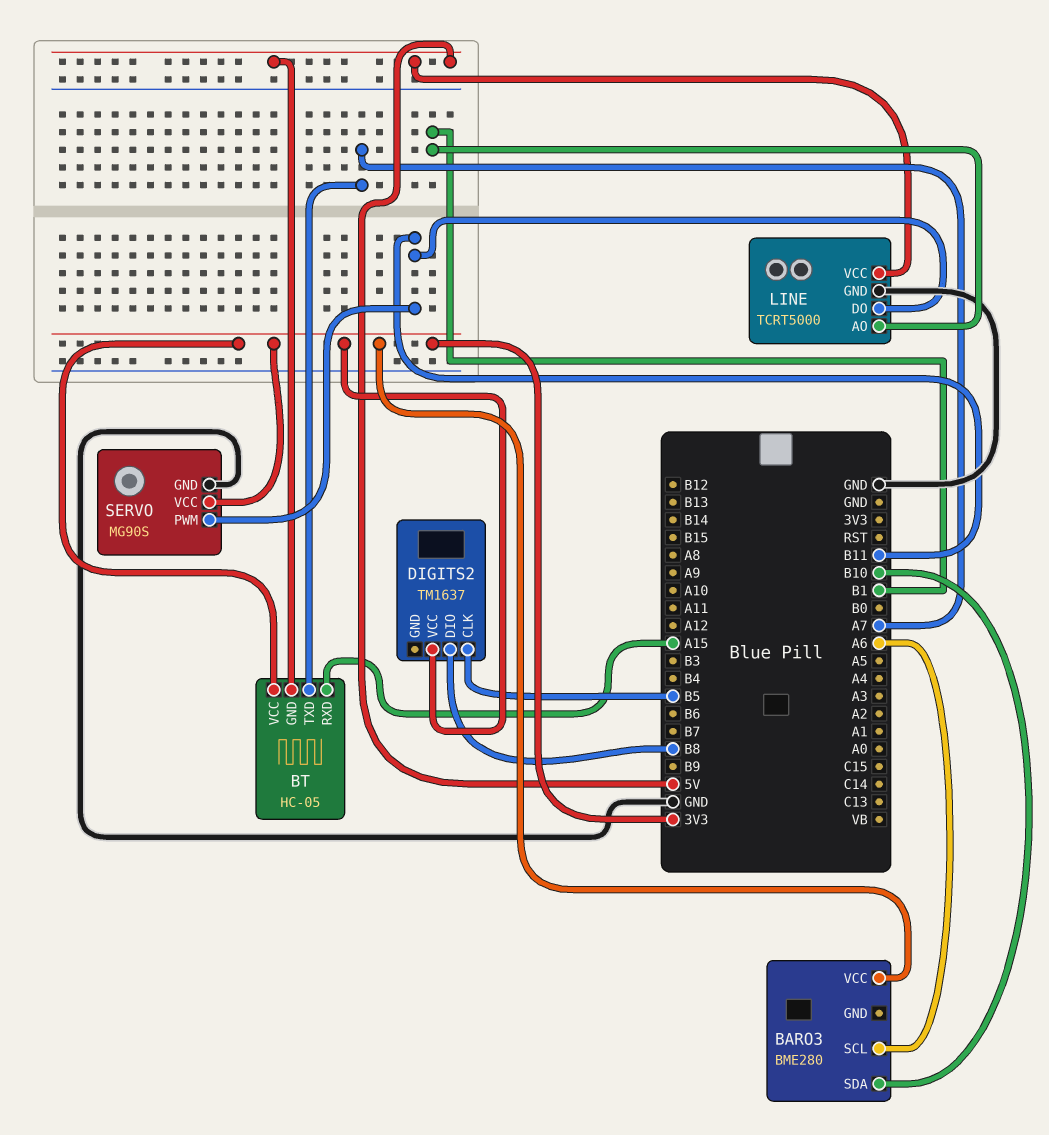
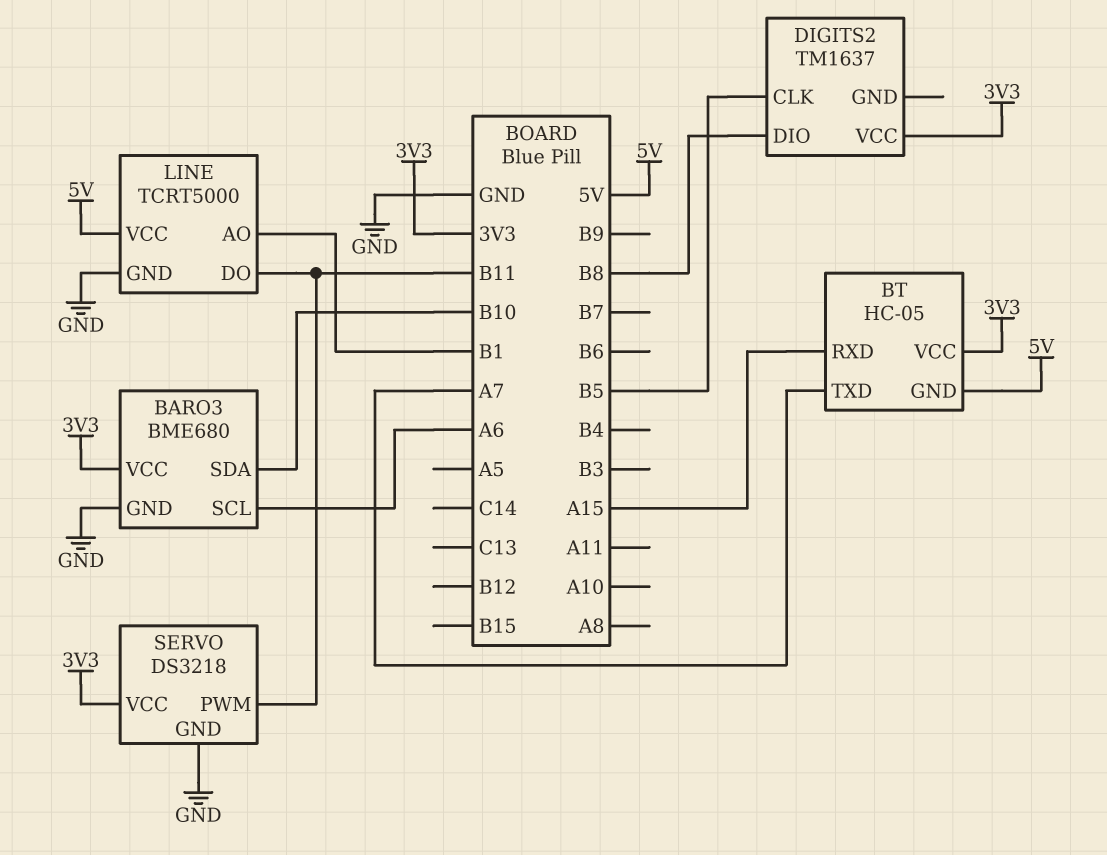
BARO3: BME280 -> BME680
BARO3 pin GND: none -> GND
SERVO: MG90S -> DS3218

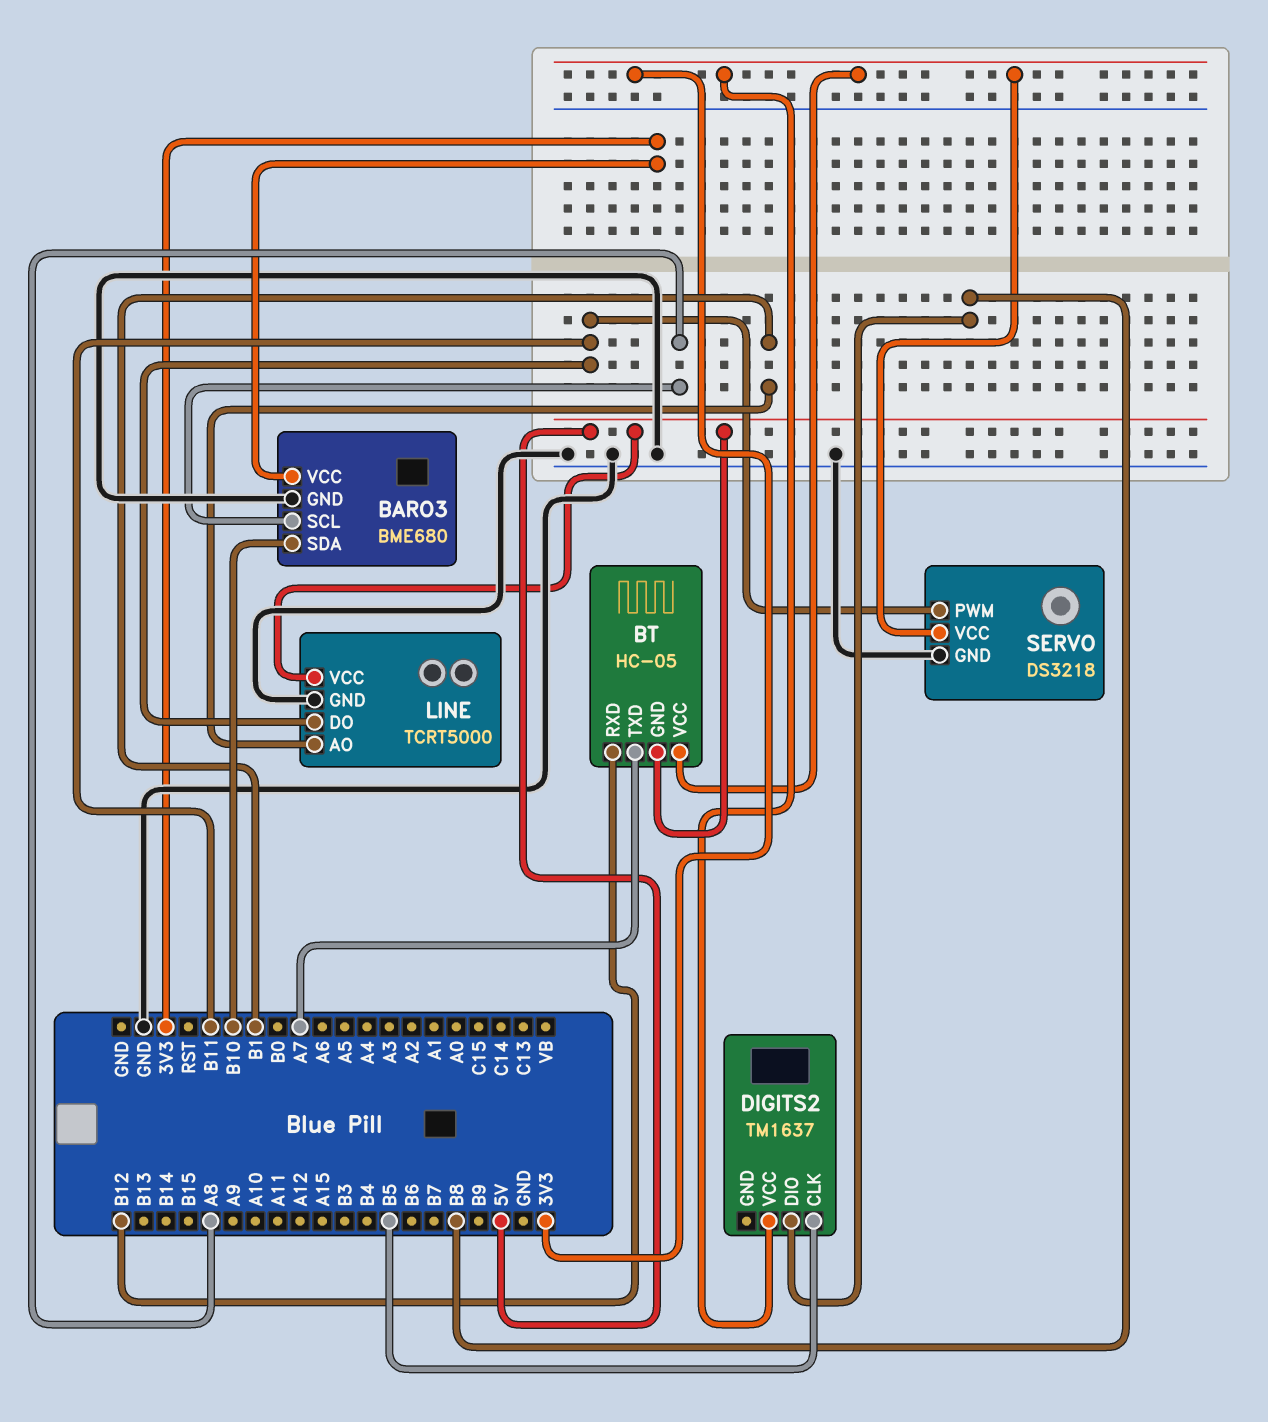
BARO3 pin SCL: A6 -> A8
BT pin RXD: A15 -> B12

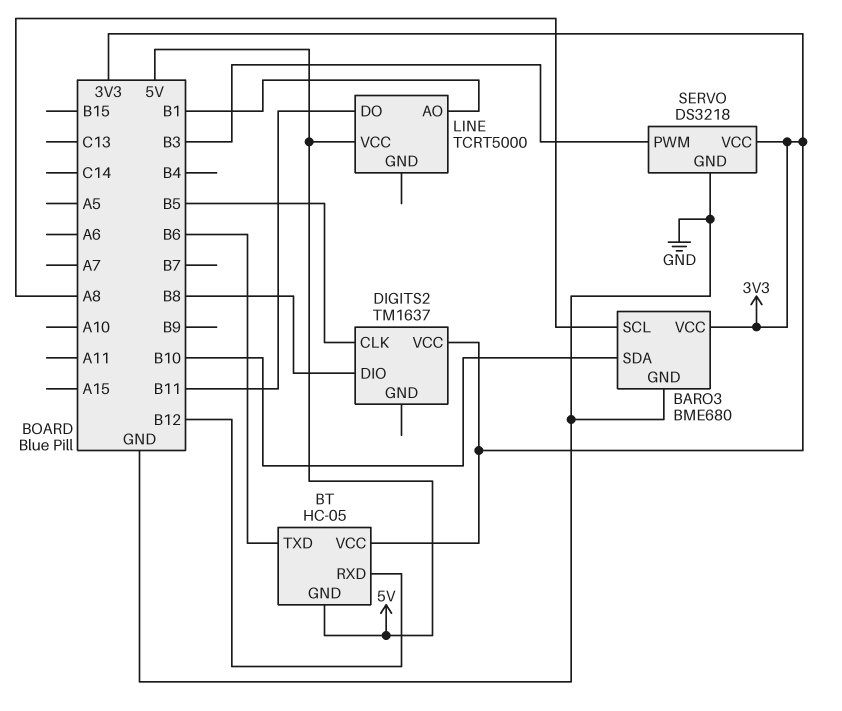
BT pin TXD: A7 -> B6
LINE pin GND: GND -> none
SERVO pin PWM: B11 -> B3

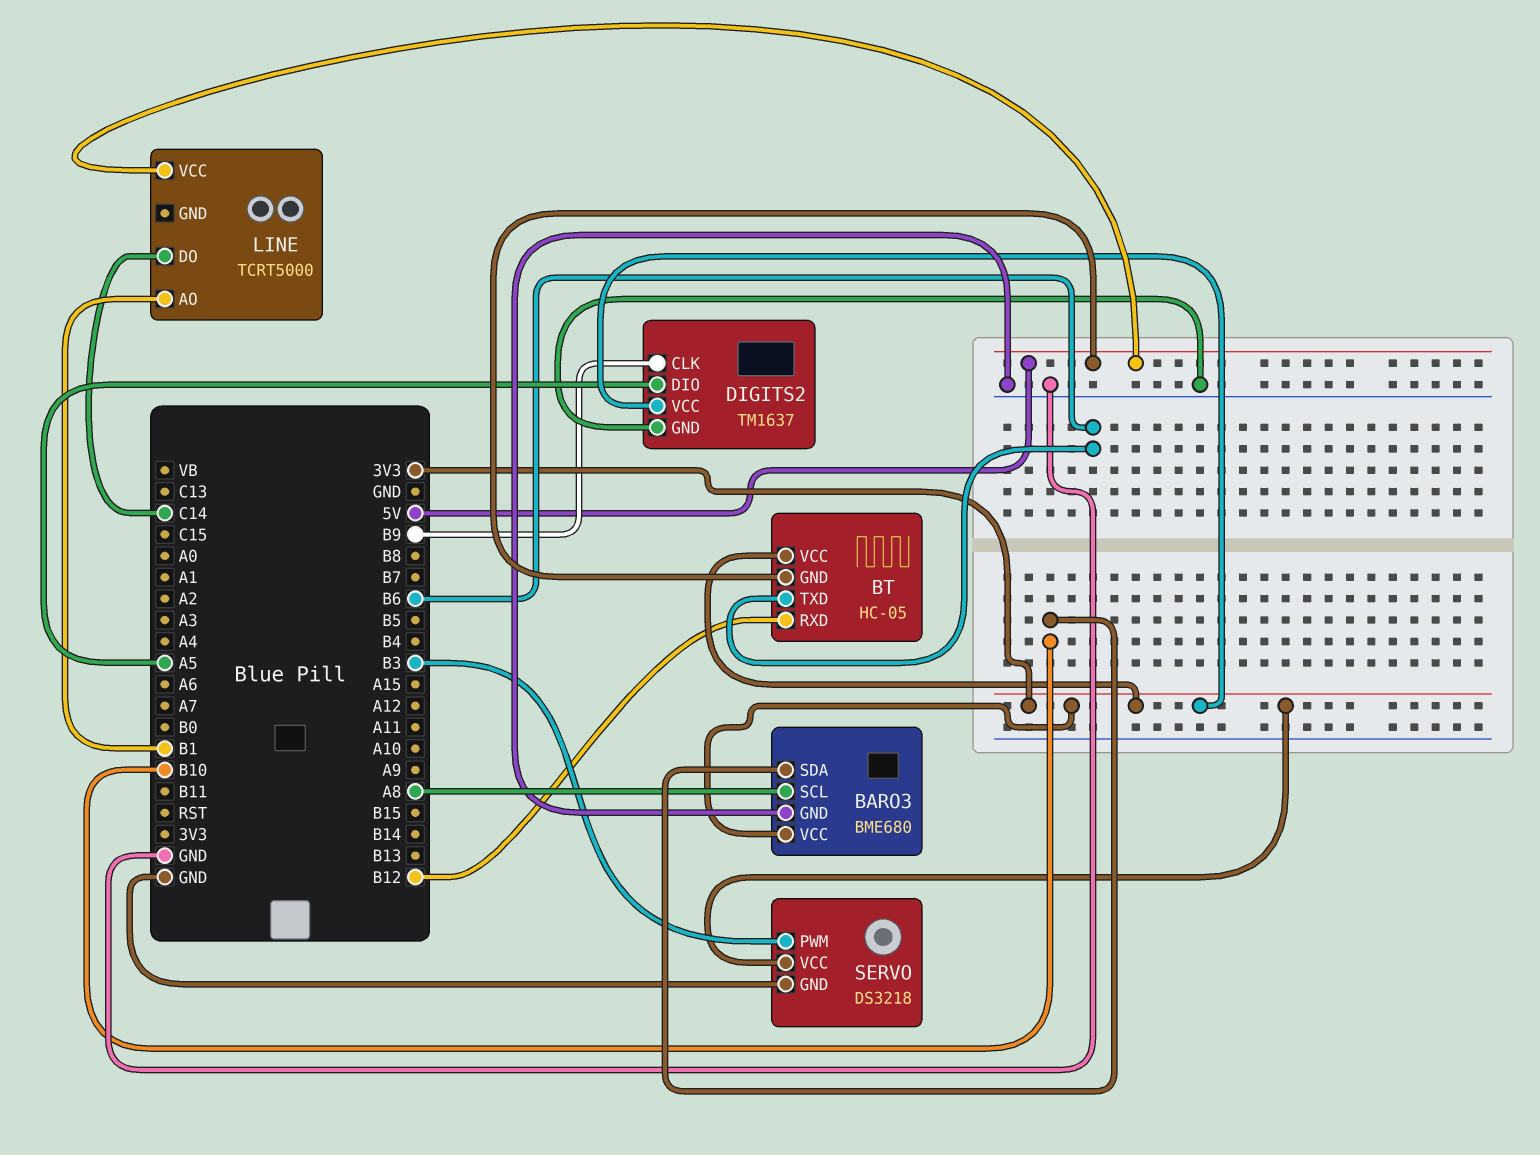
DIGITS2 pin CLK: B5 -> B9
DIGITS2 pin DIO: B8 -> A5
DIGITS2 pin GND: none -> GND
LINE pin DO: B11 -> C14

